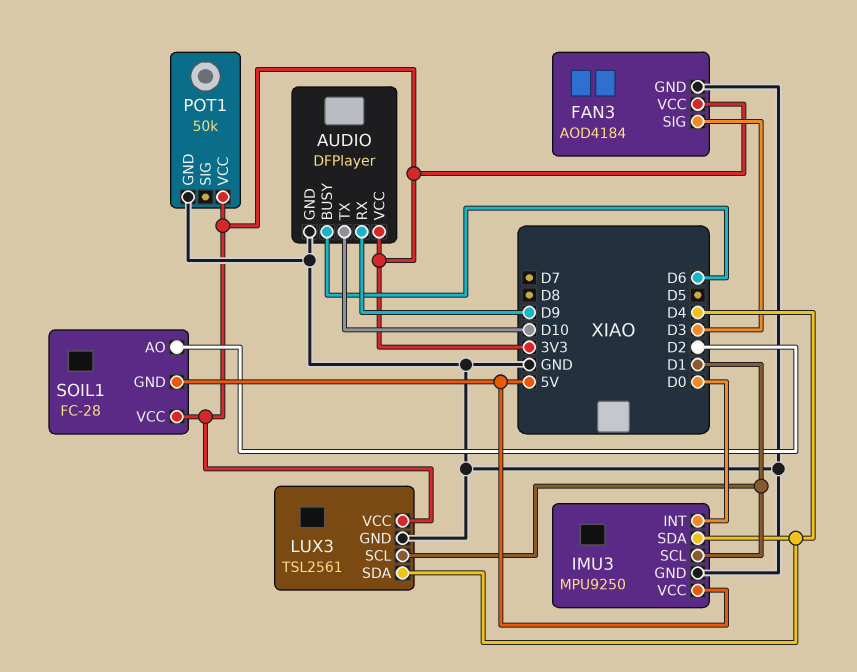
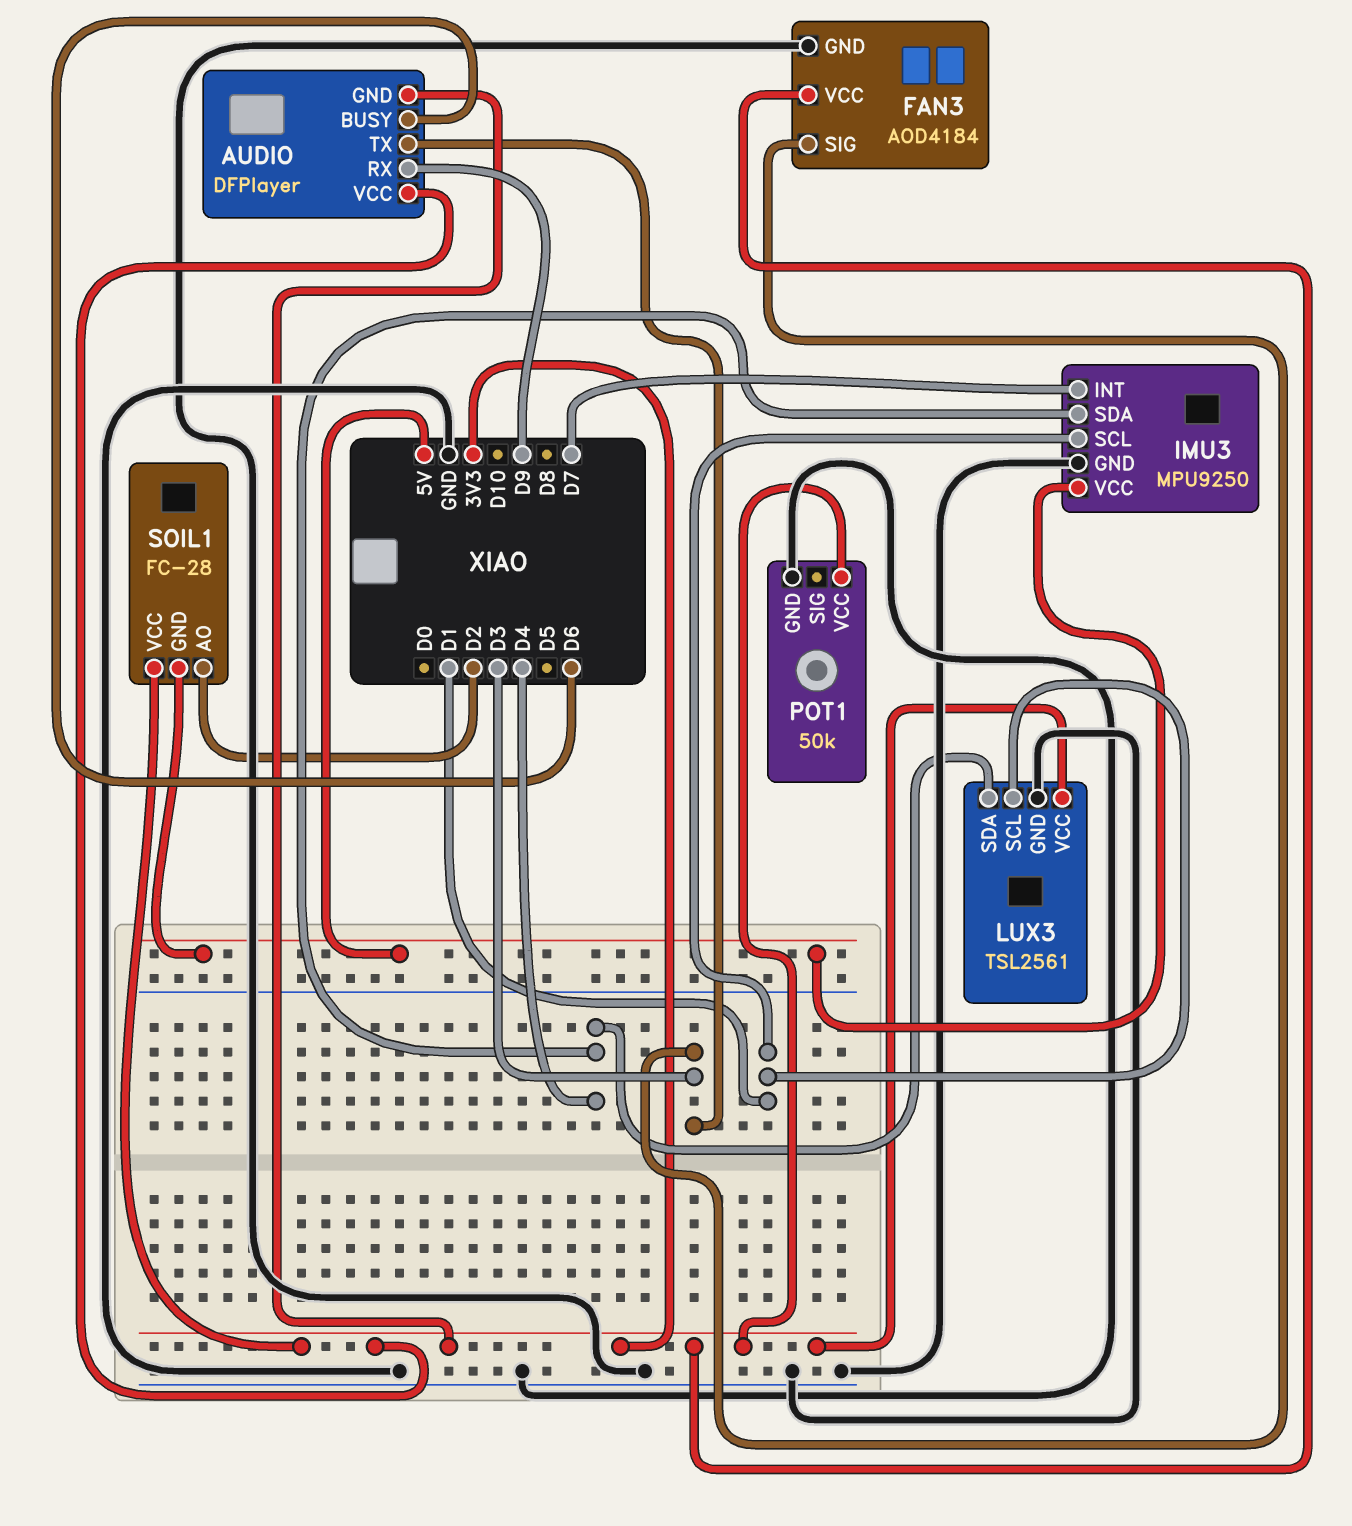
AUDIO pin GND: GND -> 3V3
AUDIO pin TX: D10 -> D3
IMU3 pin INT: D0 -> D7

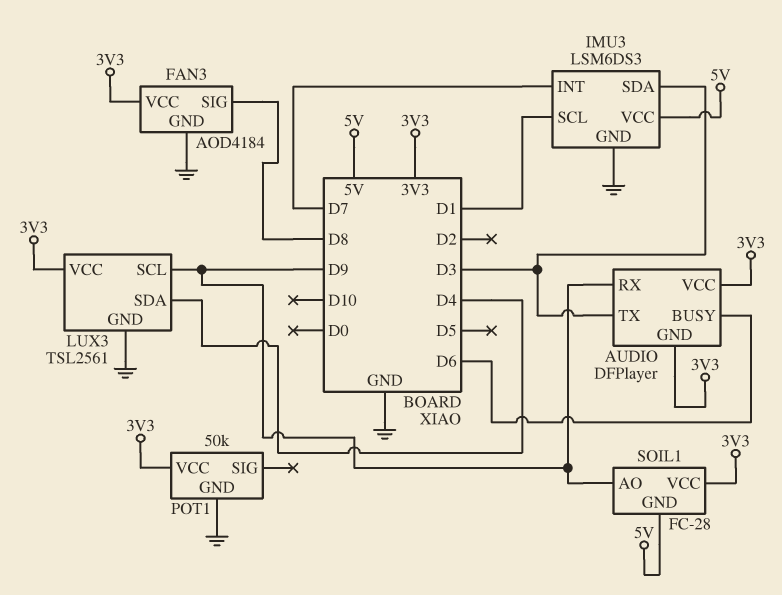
FAN3 pin SIG: D3 -> D8
IMU3: MPU9250 -> LSM6DS3
IMU3 pin SDA: D4 -> D3
LUX3 pin SCL: D1 -> D9
SOIL1 pin AO: D2 -> D9

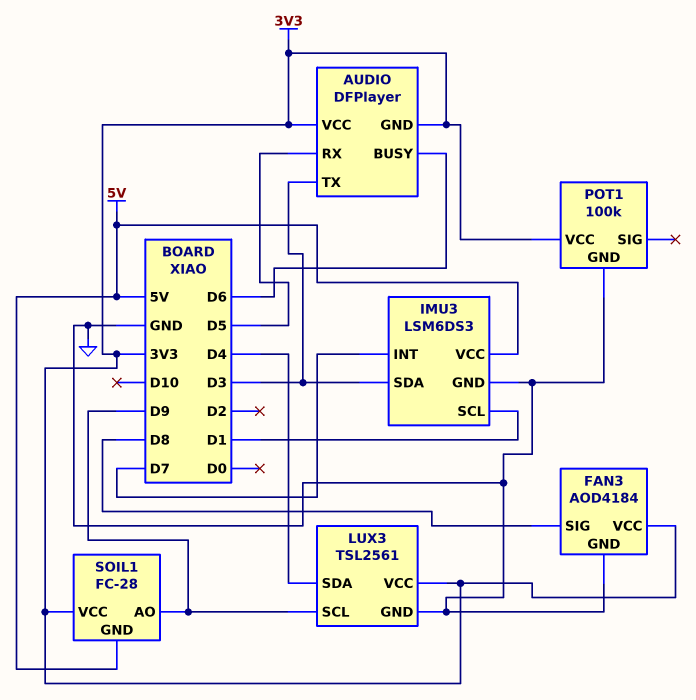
AUDIO pin RX: D9 -> D5
POT1: 50k -> 100k

